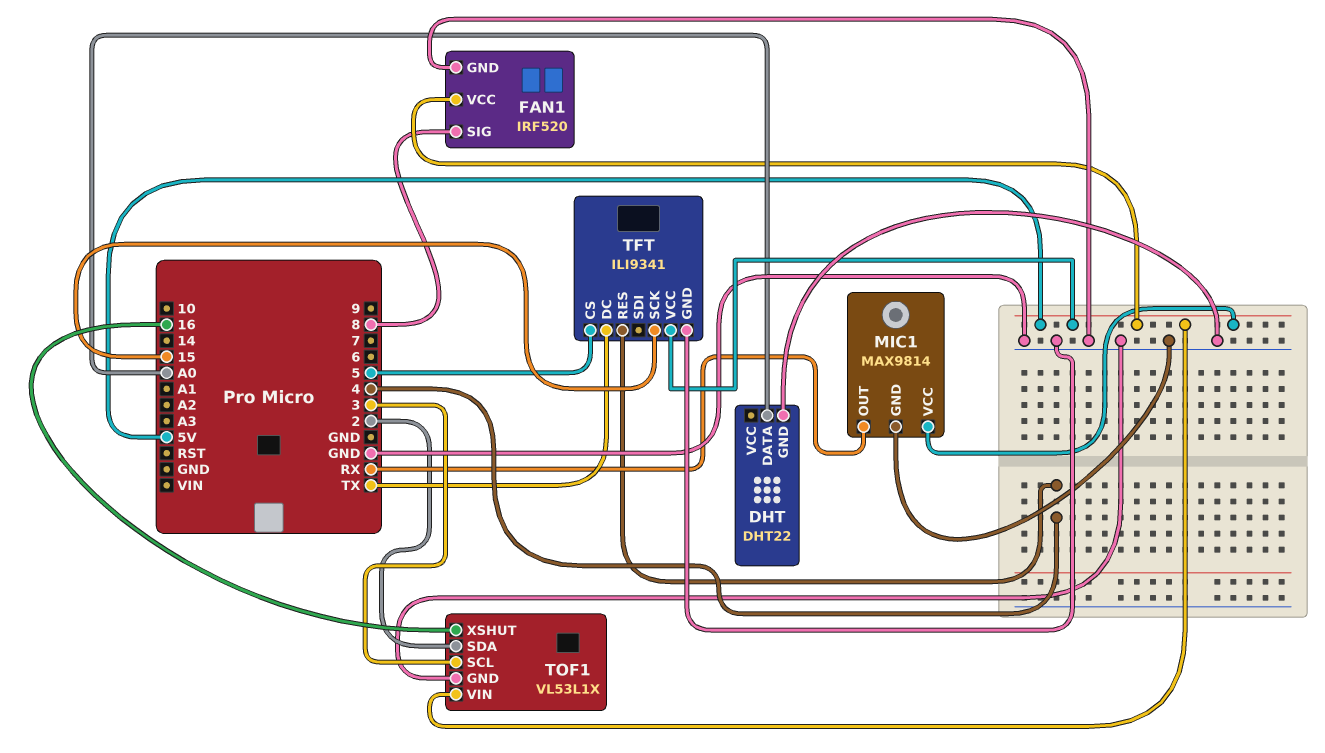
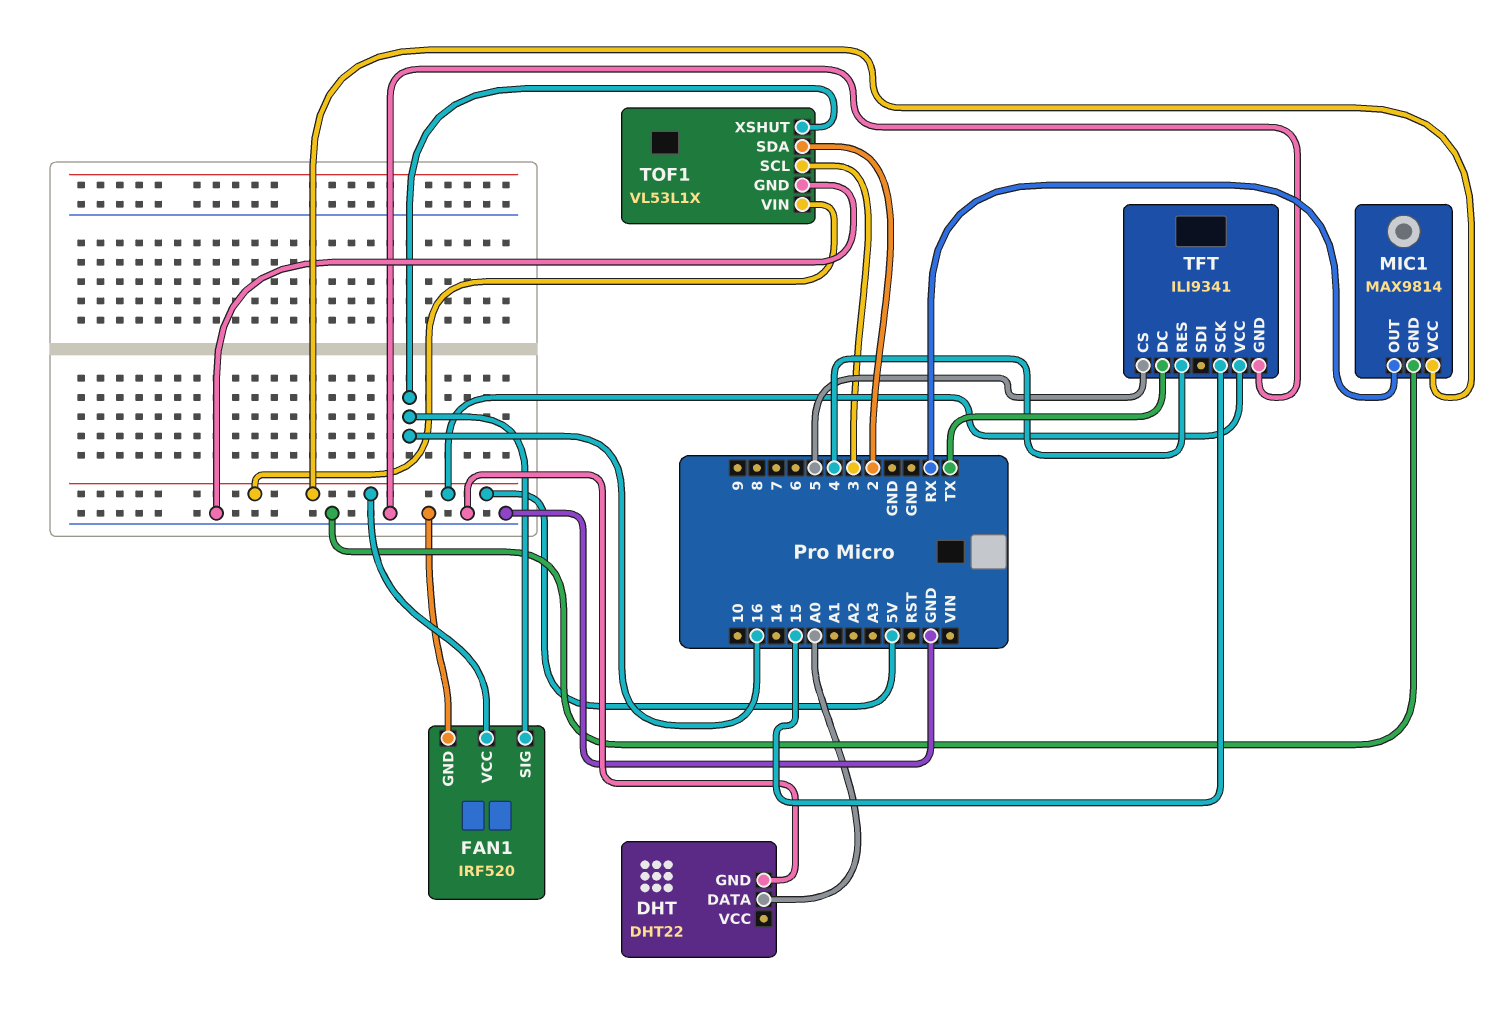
FAN1 pin SIG: 8 -> 16

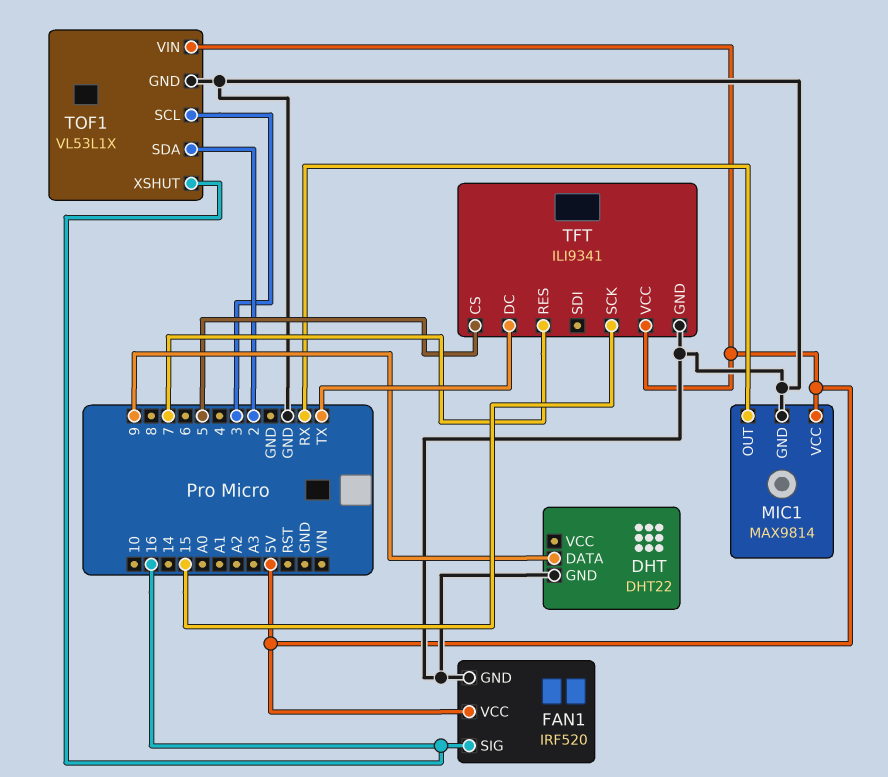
DHT pin DATA: A0 -> 9
TFT pin RES: 4 -> 7

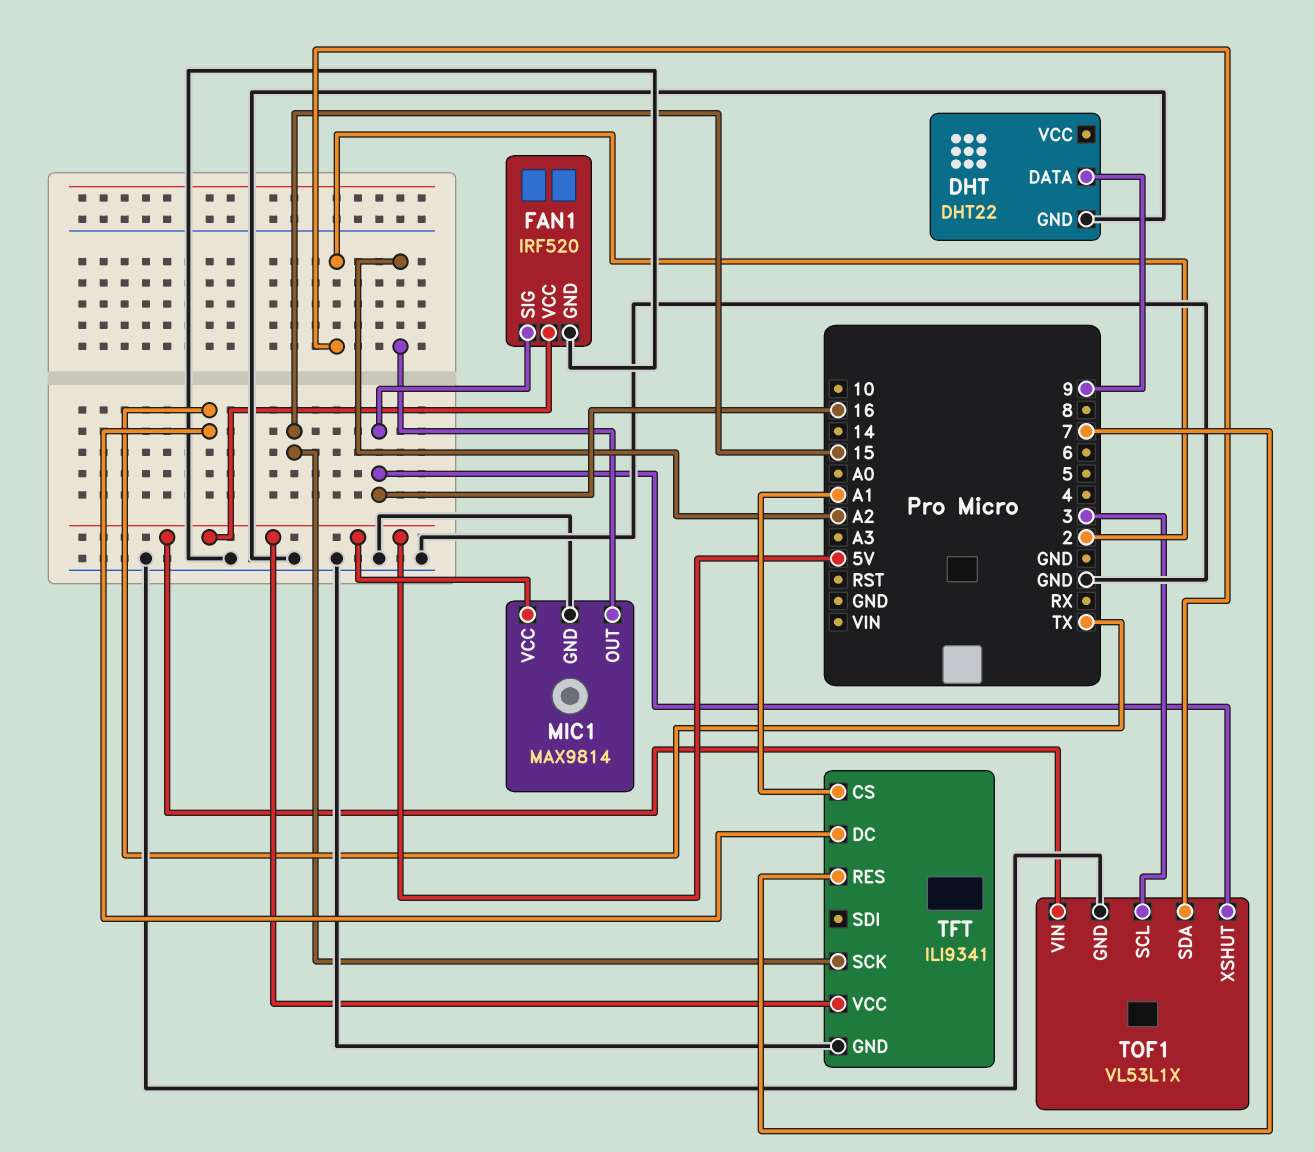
MIC1 pin OUT: RX -> A2
TFT pin CS: 5 -> A1

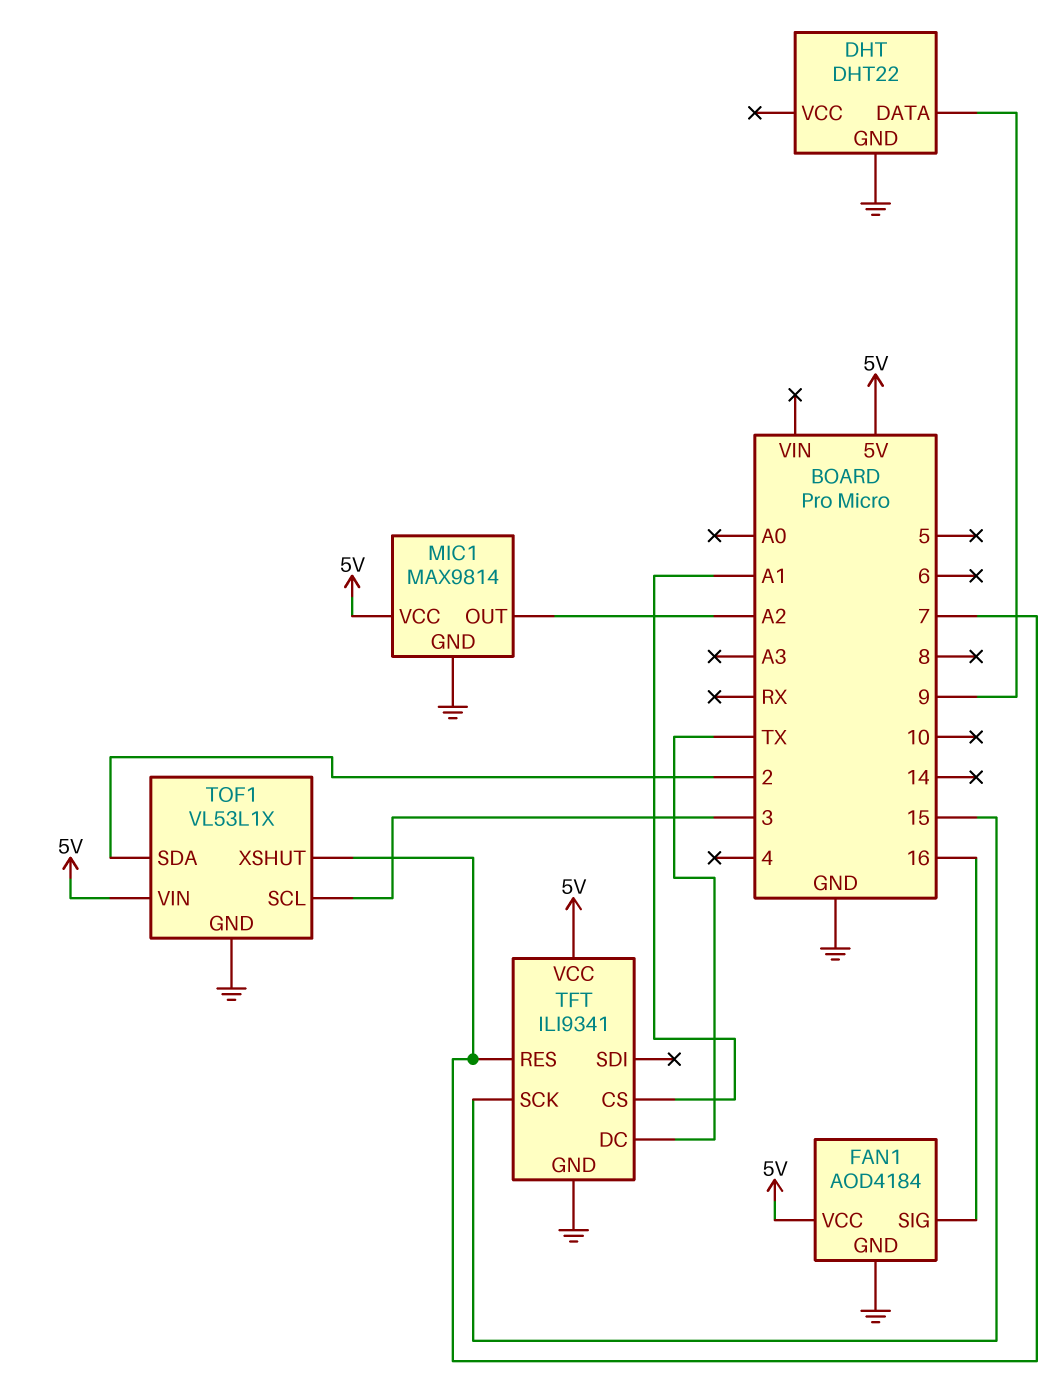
FAN1: IRF520 -> AOD4184
TOF1 pin XSHUT: 16 -> 7

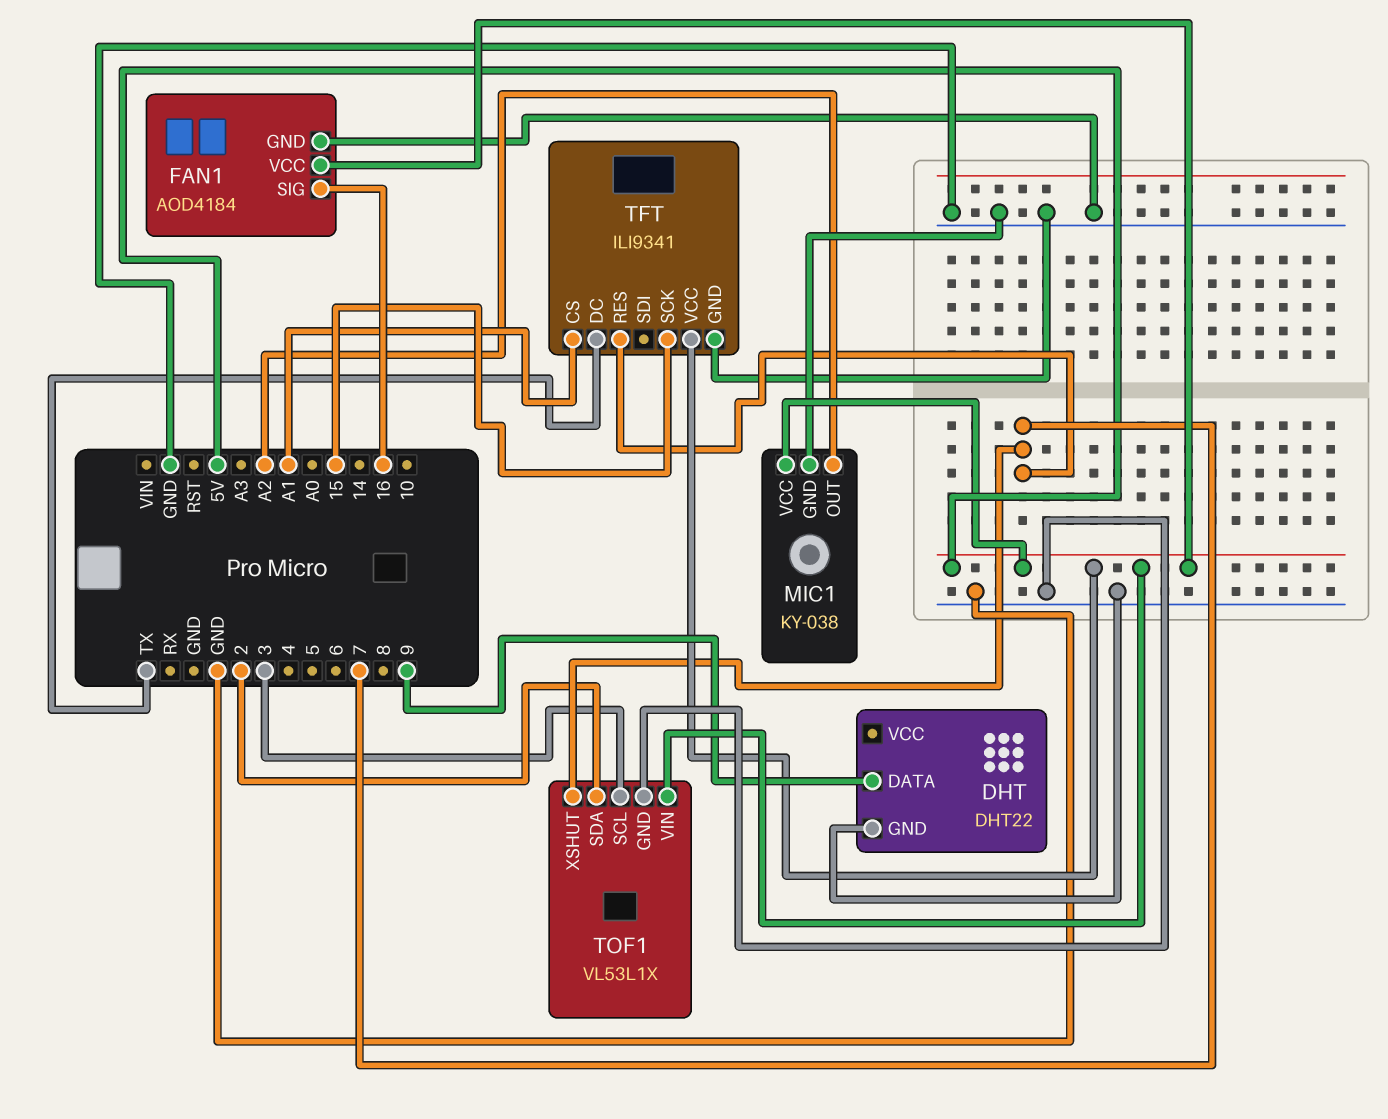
MIC1: MAX9814 -> KY-038

